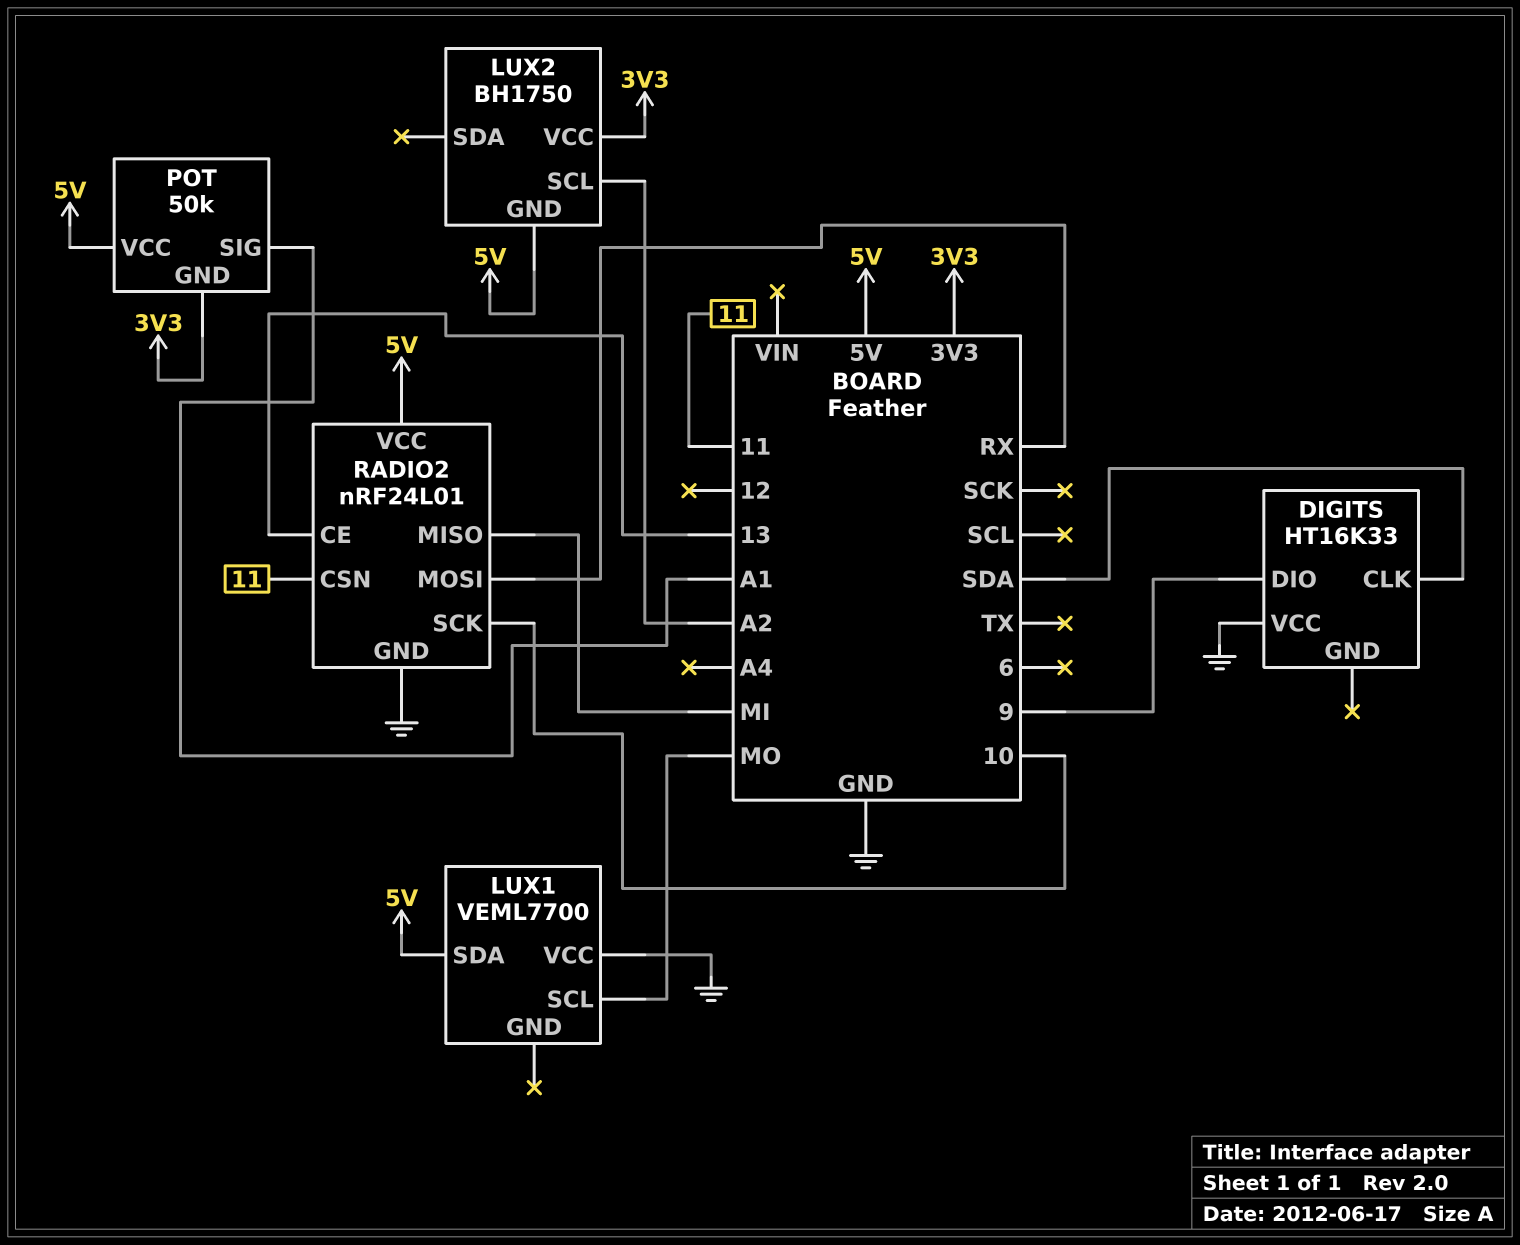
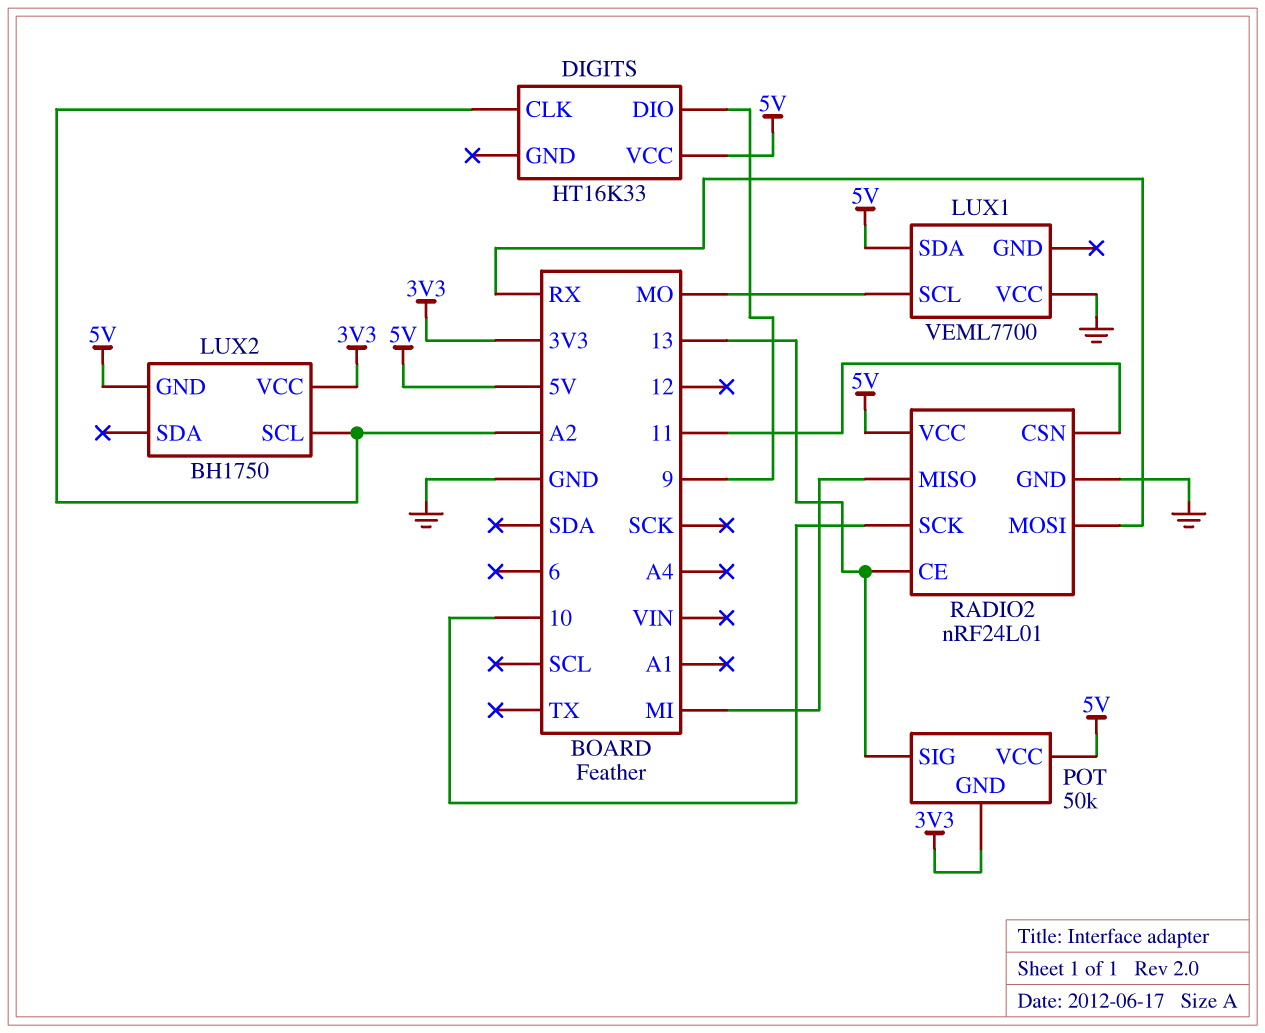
DIGITS pin CLK: SDA -> A2
DIGITS pin VCC: GND -> 5V
POT pin SIG: A1 -> 13

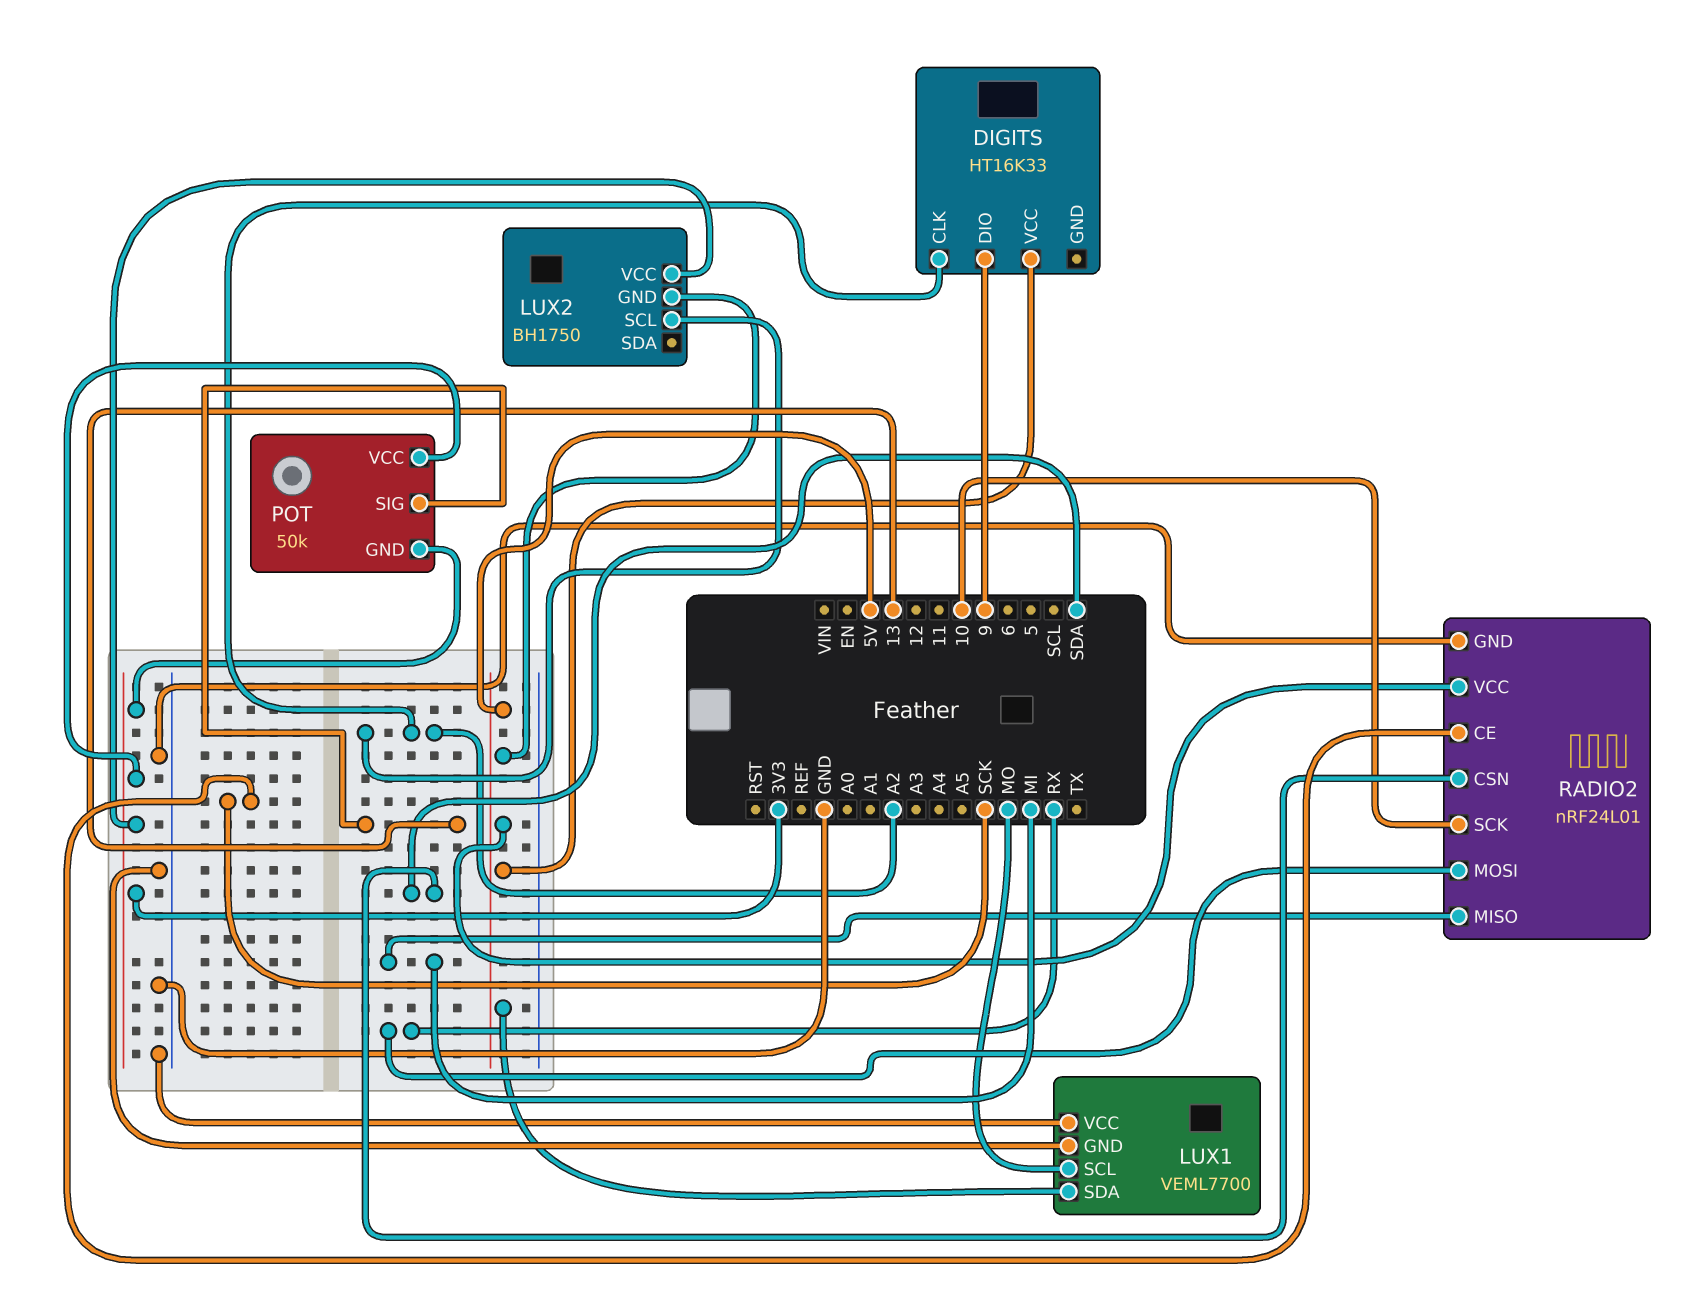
LUX1 pin GND: none -> GND
POT pin VCC: 5V -> 3V3
RADIO2 pin CE: 13 -> SCK
RADIO2 pin CSN: 11 -> SDA

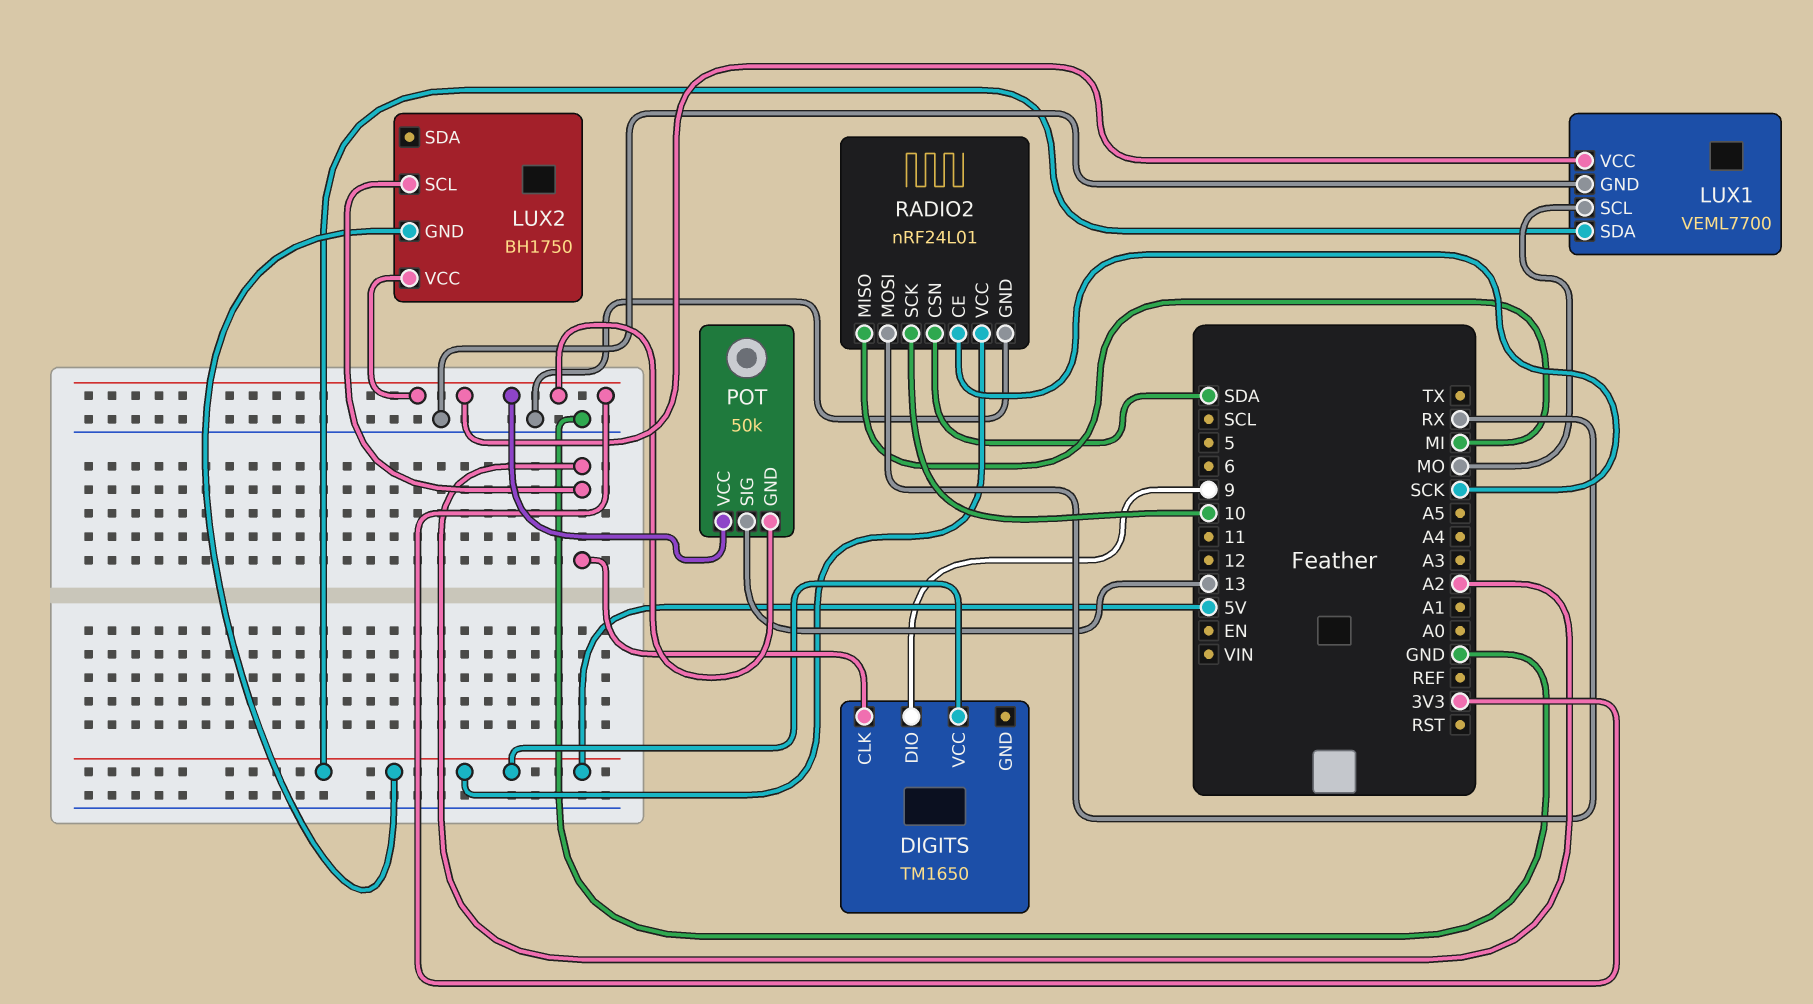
DIGITS: HT16K33 -> TM1650
LUX1 pin VCC: GND -> 3V3

